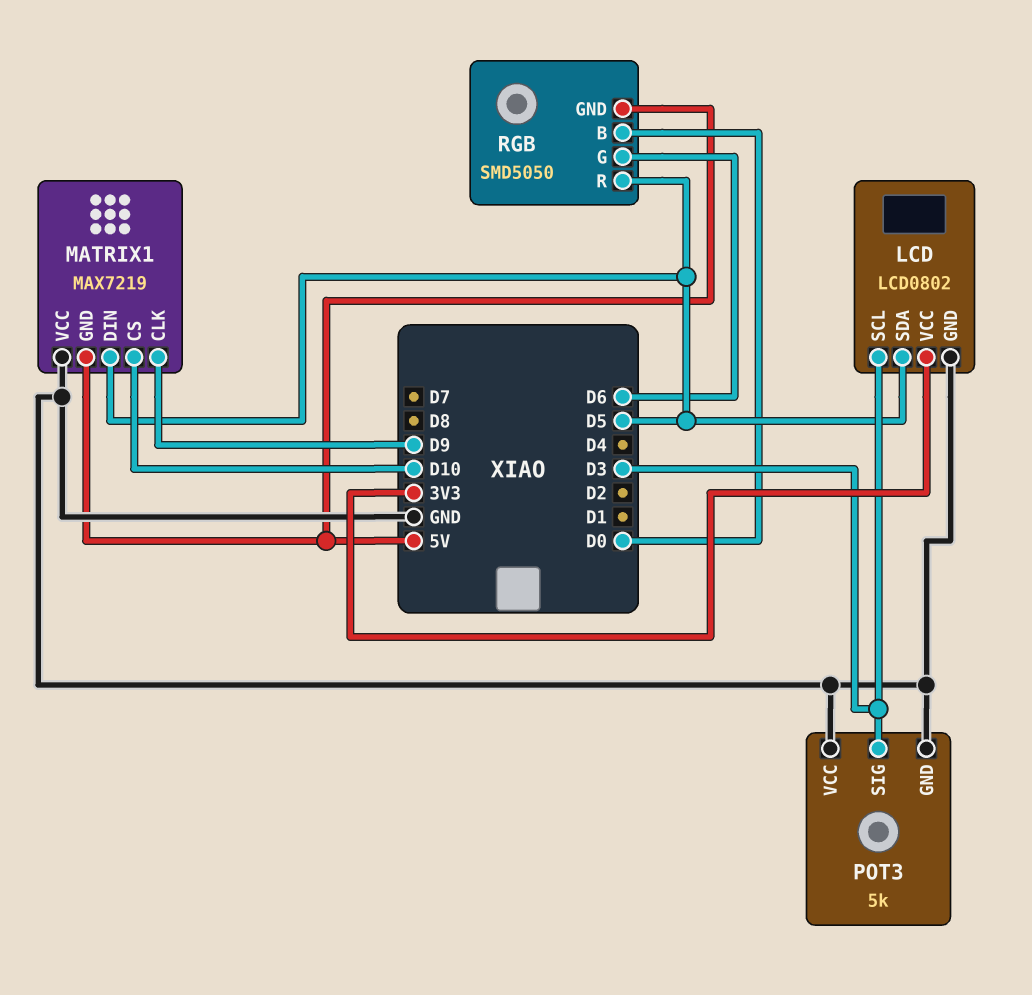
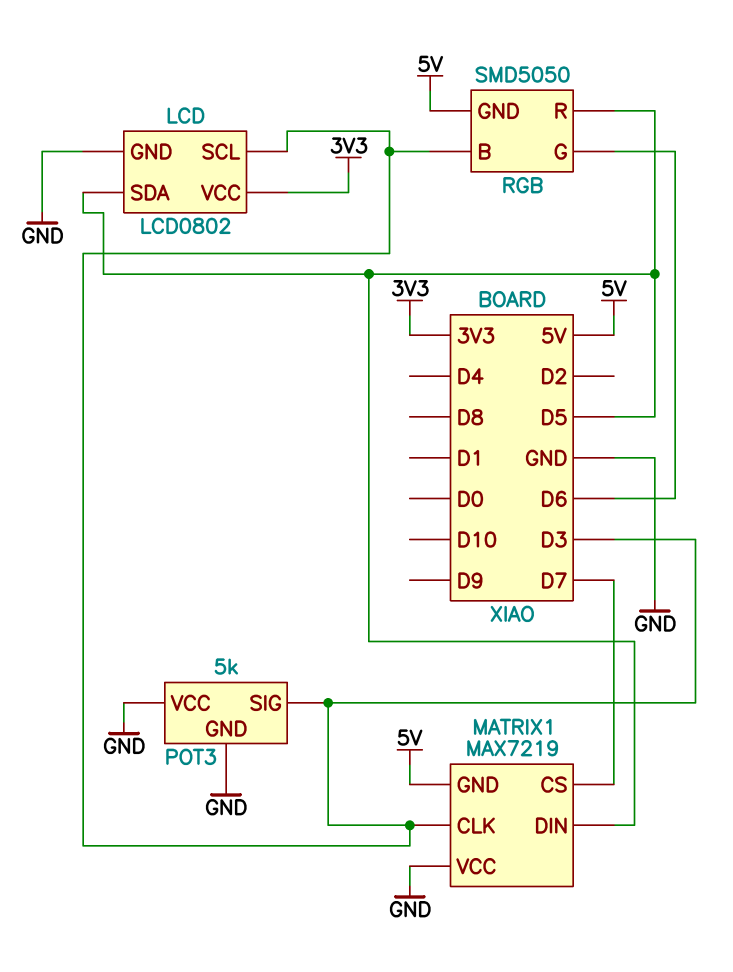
MATRIX1 pin CLK: D9 -> D3
MATRIX1 pin CS: D10 -> D7
RGB pin B: D0 -> D3

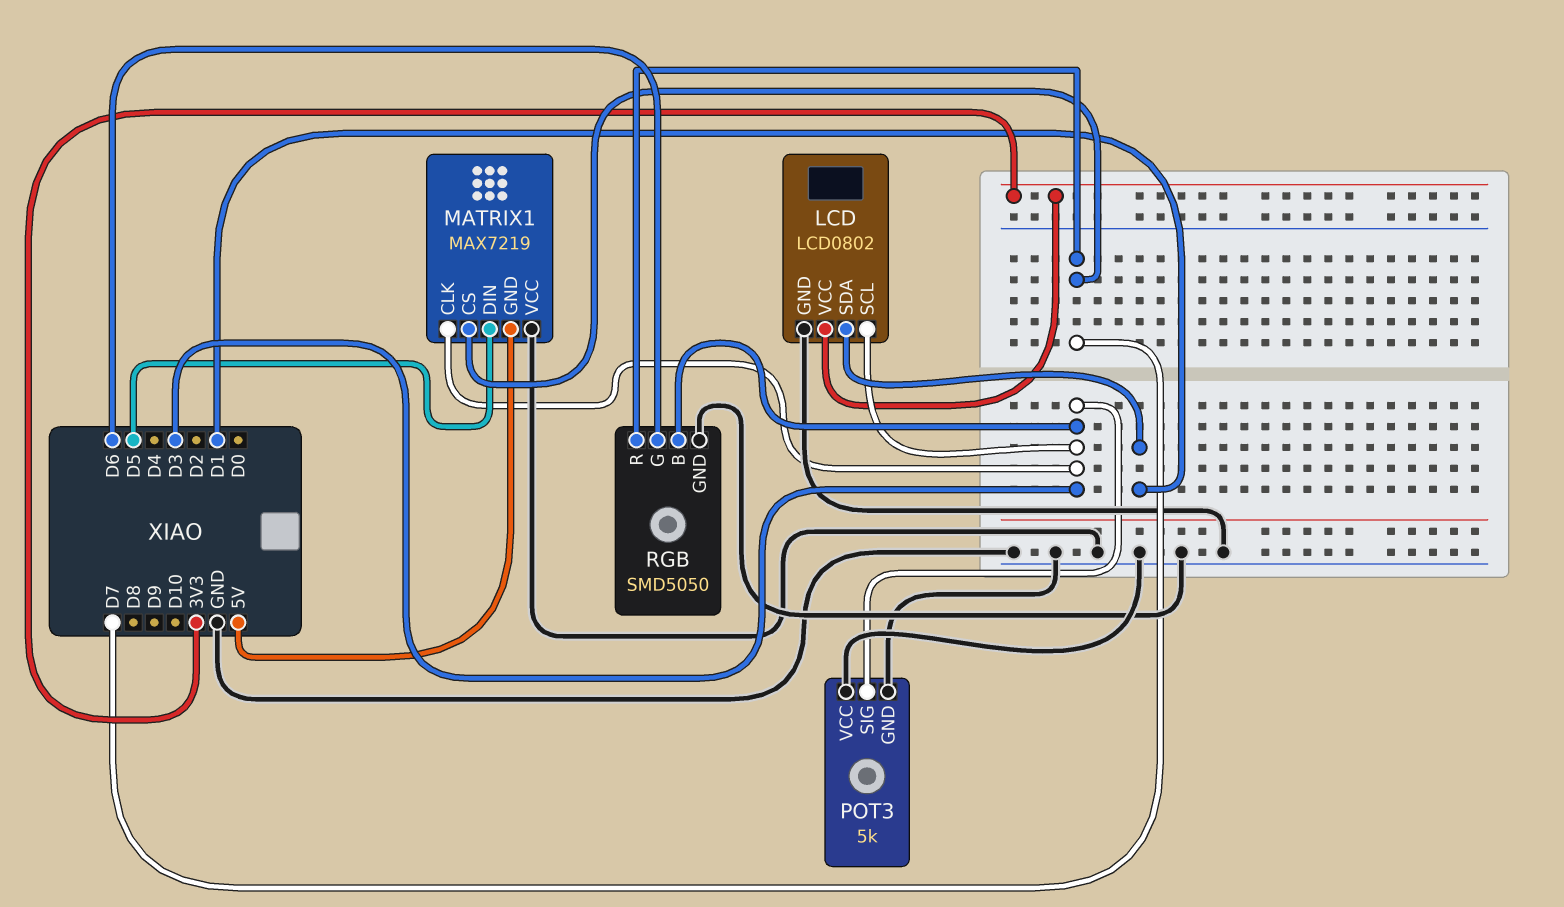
LCD pin SDA: D5 -> D1
RGB pin GND: 5V -> GND
RGB pin R: D5 -> D7

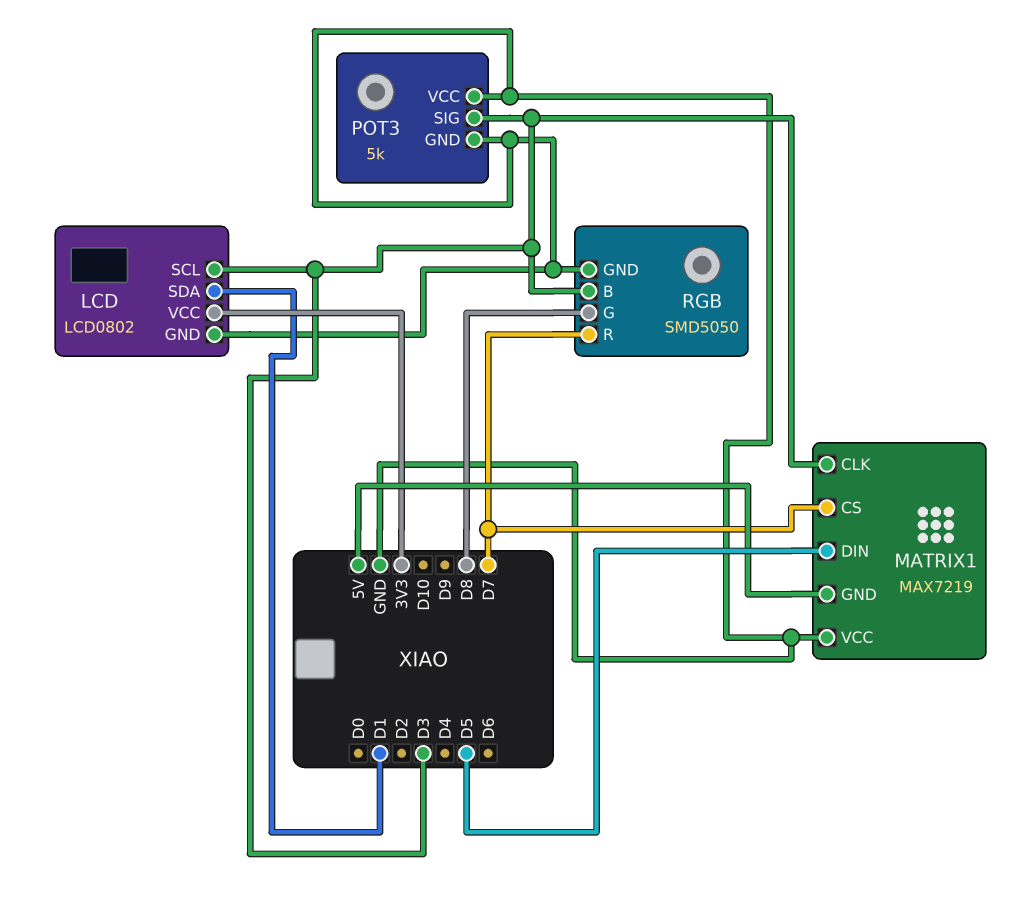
RGB pin G: D6 -> D8

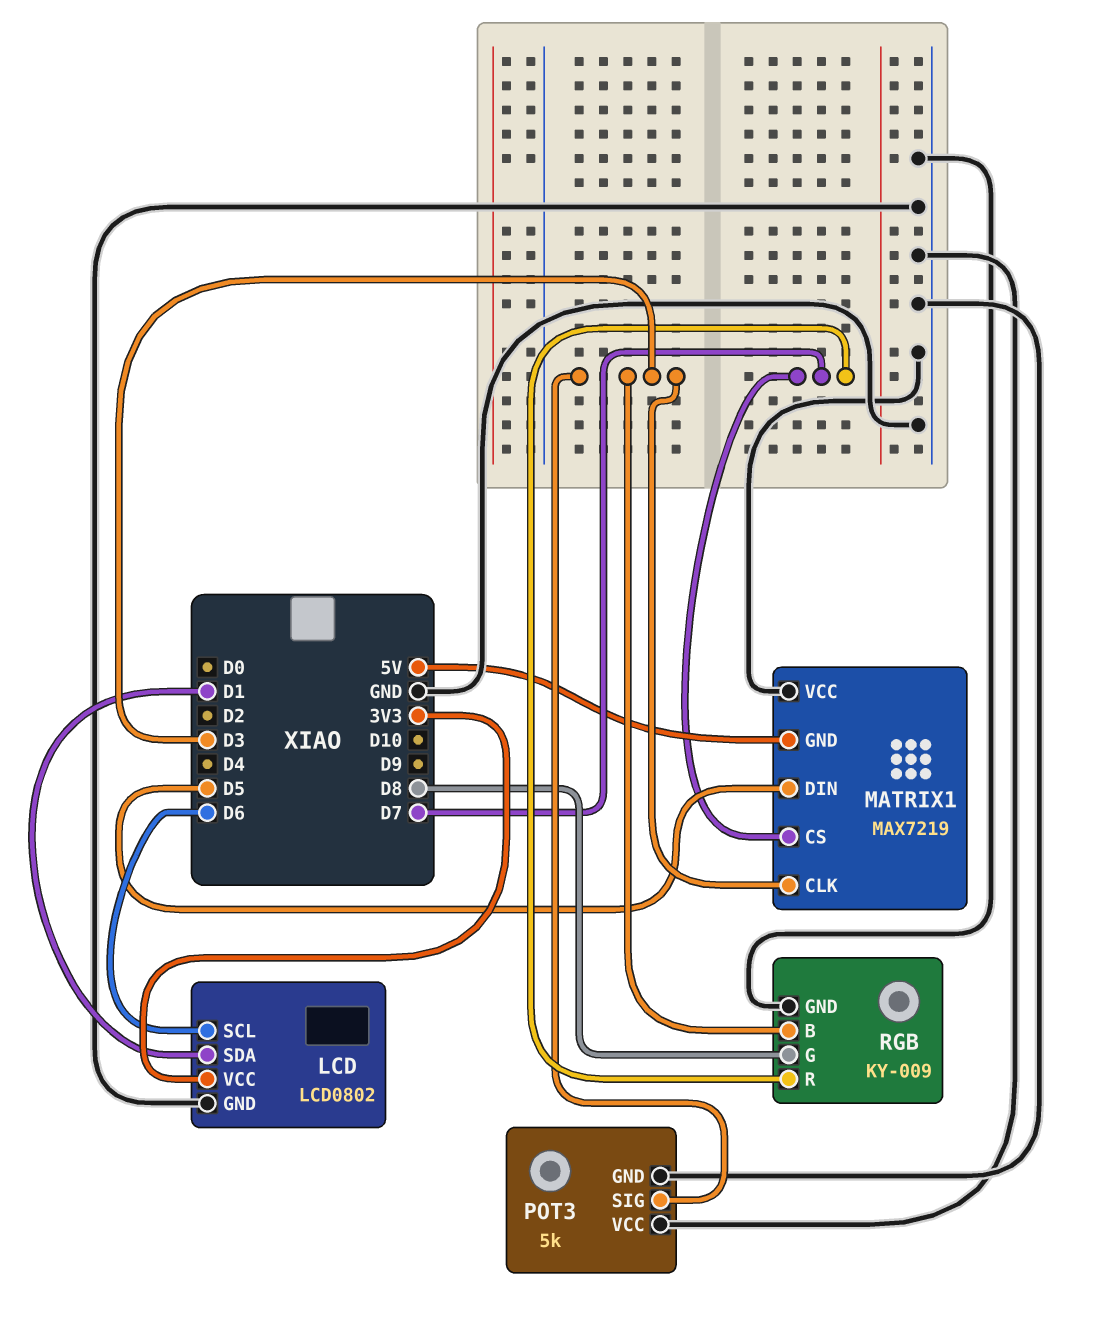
LCD pin SCL: D3 -> D6
RGB: SMD5050 -> KY-009

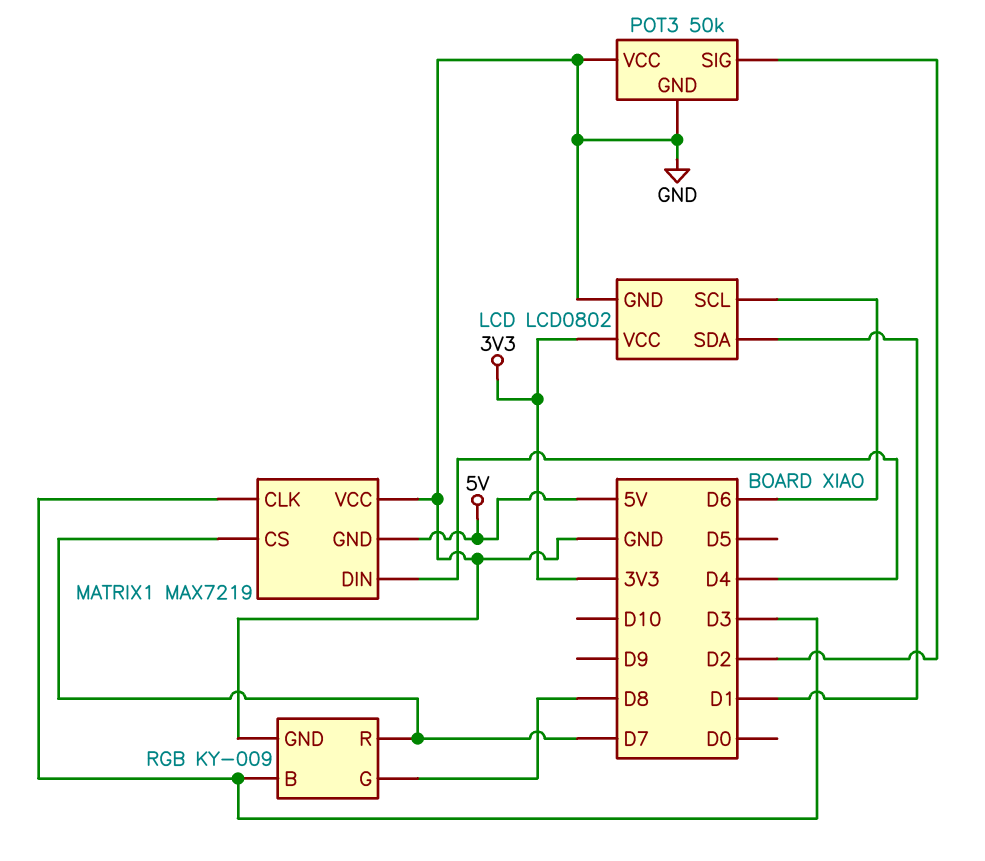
MATRIX1 pin DIN: D5 -> D4
POT3: 5k -> 50k
POT3 pin SIG: D3 -> D2

